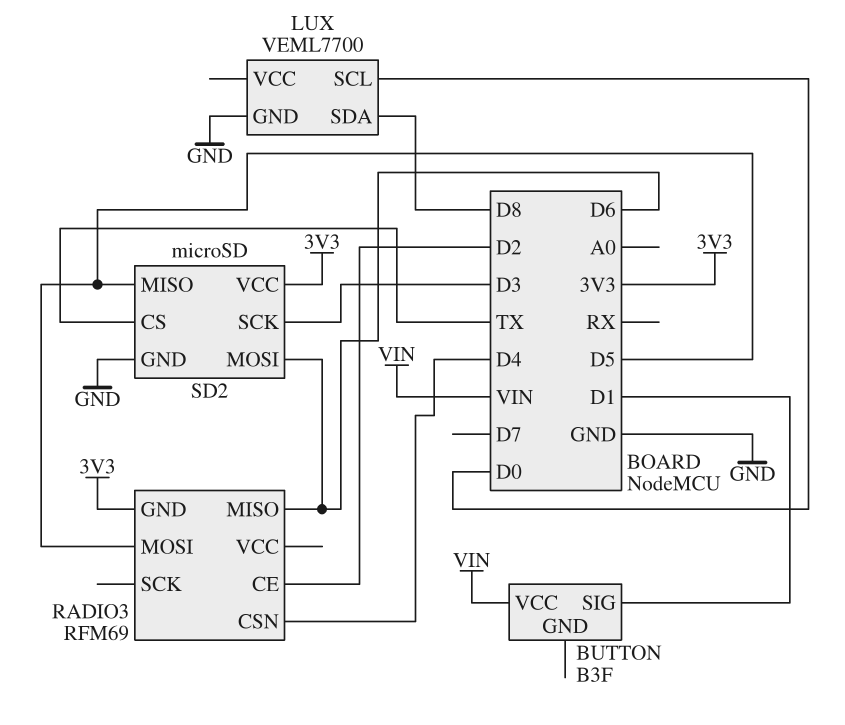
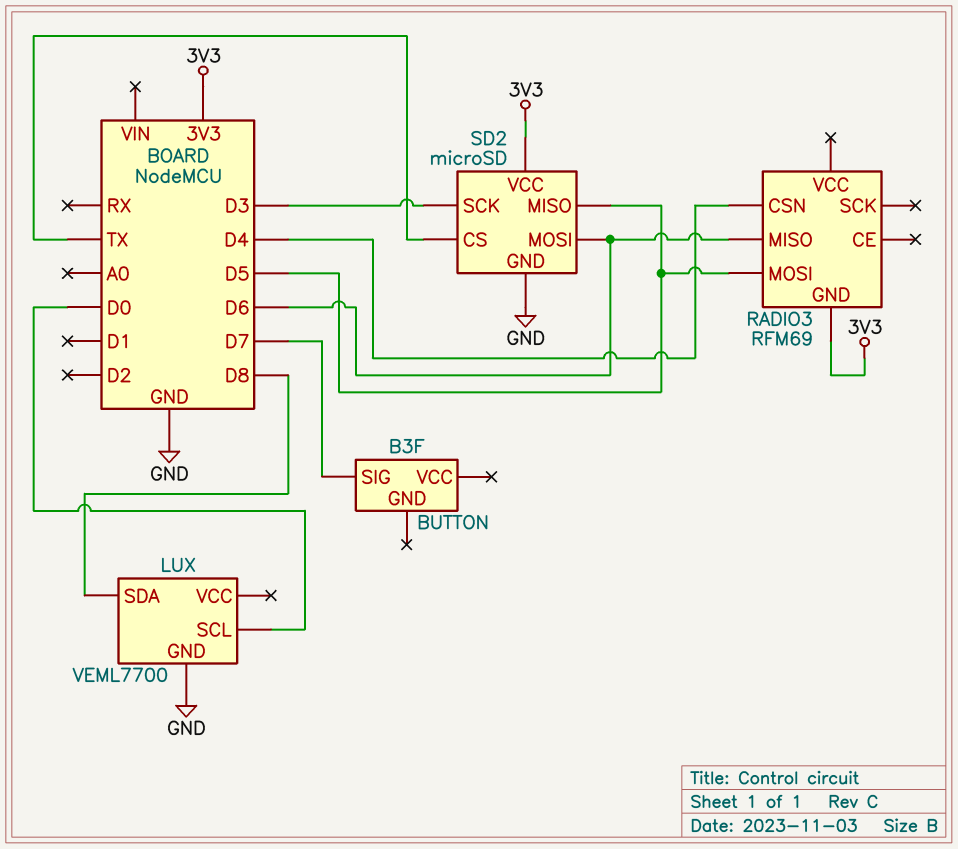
BUTTON pin SIG: D1 -> D7
BUTTON pin VCC: VIN -> none
RADIO3 pin CE: D2 -> none

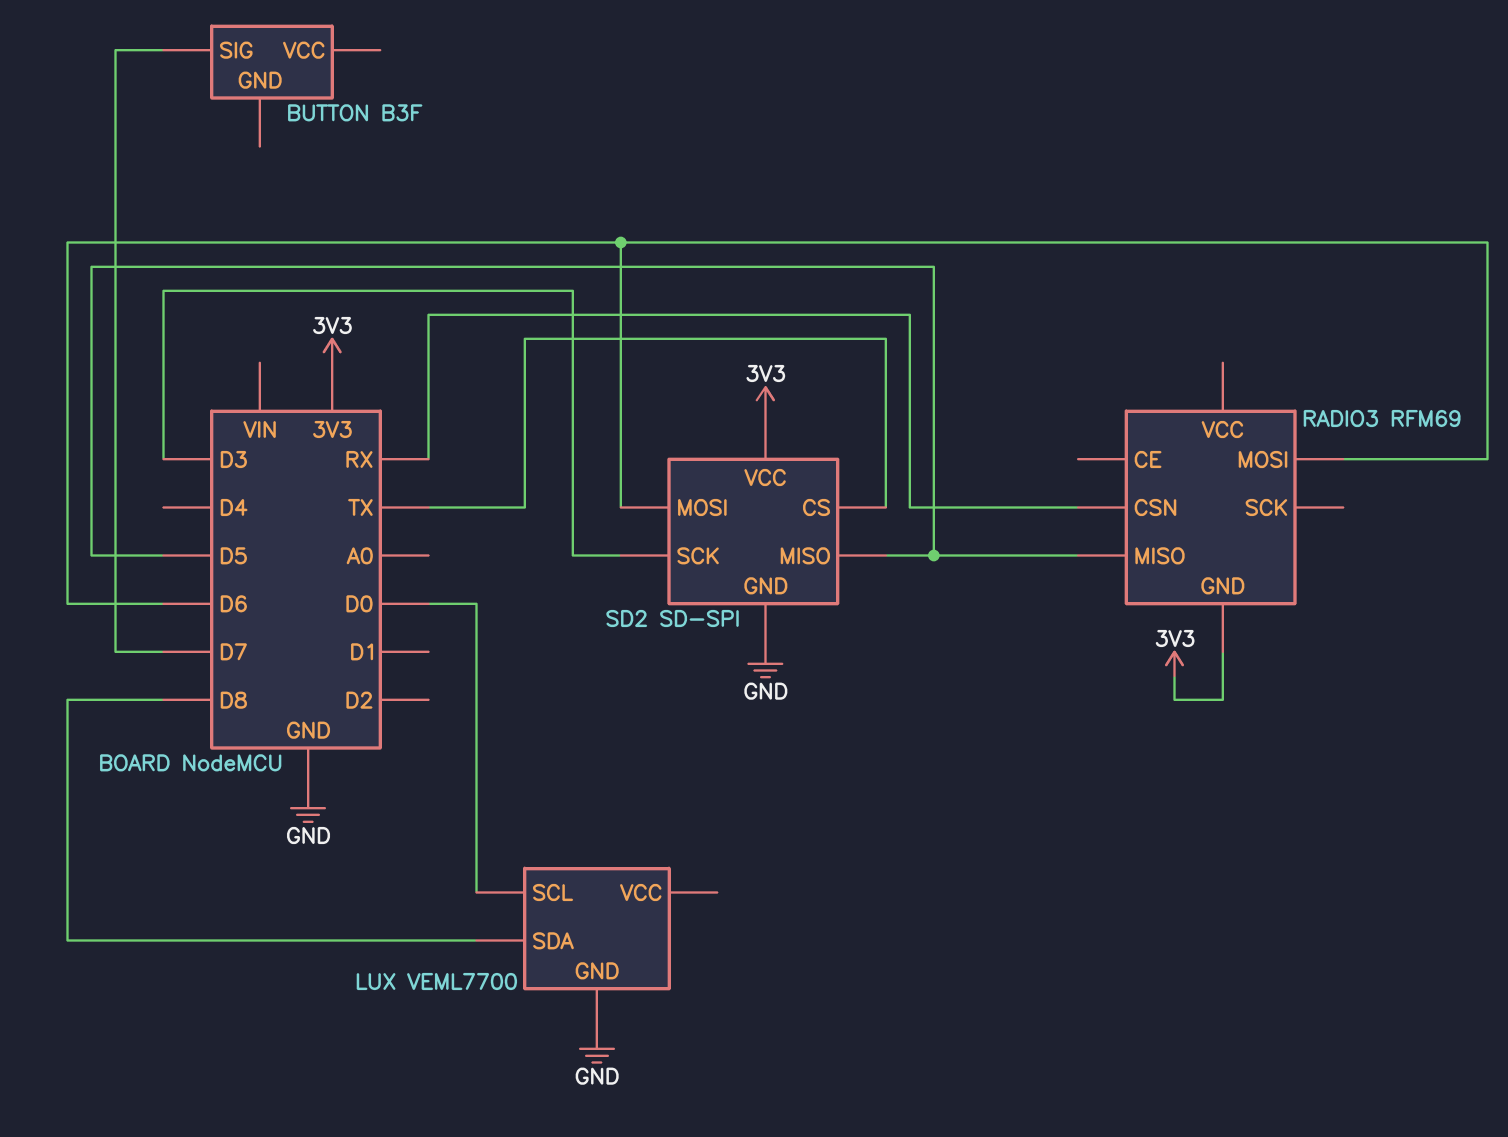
RADIO3 pin CSN: D4 -> RX
RADIO3 pin MISO: D6 -> D5
RADIO3 pin MOSI: D5 -> D6
SD2: microSD -> SD-SPI

